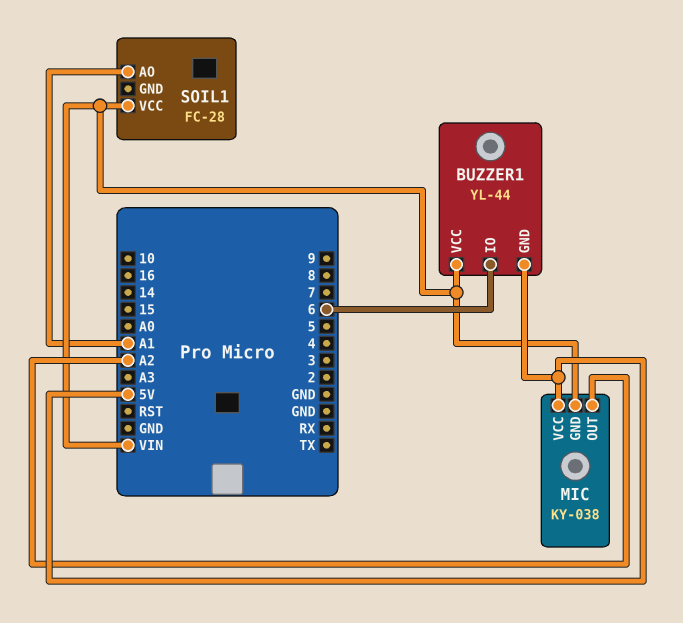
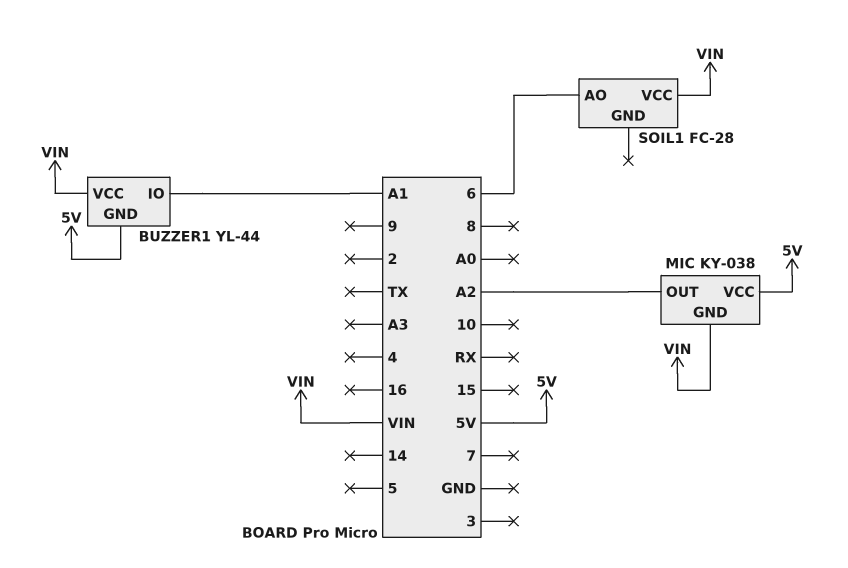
BUZZER1 pin IO: 6 -> A1
SOIL1 pin AO: A1 -> 6

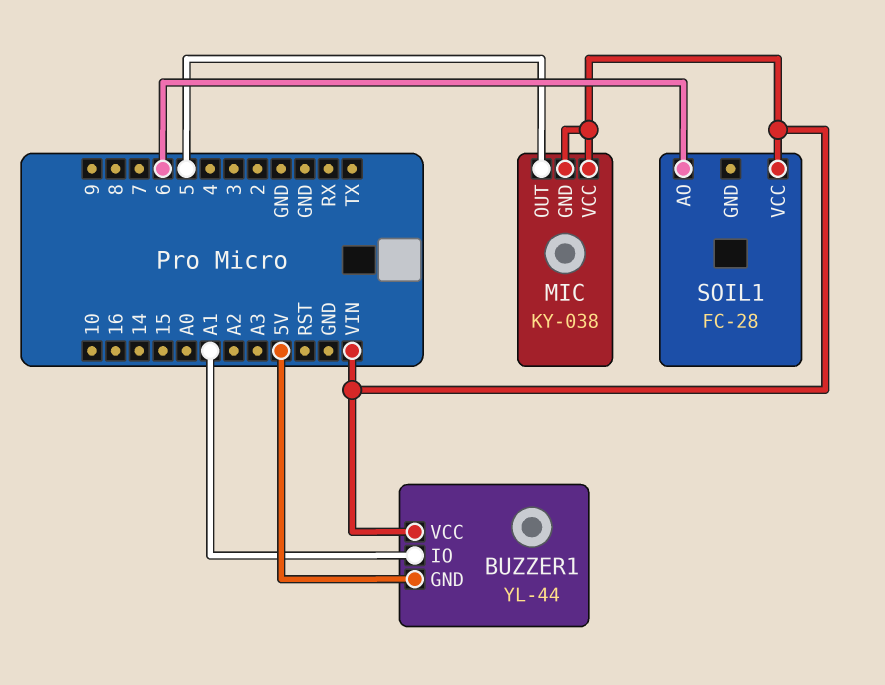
MIC pin OUT: A2 -> 5
MIC pin VCC: 5V -> VIN

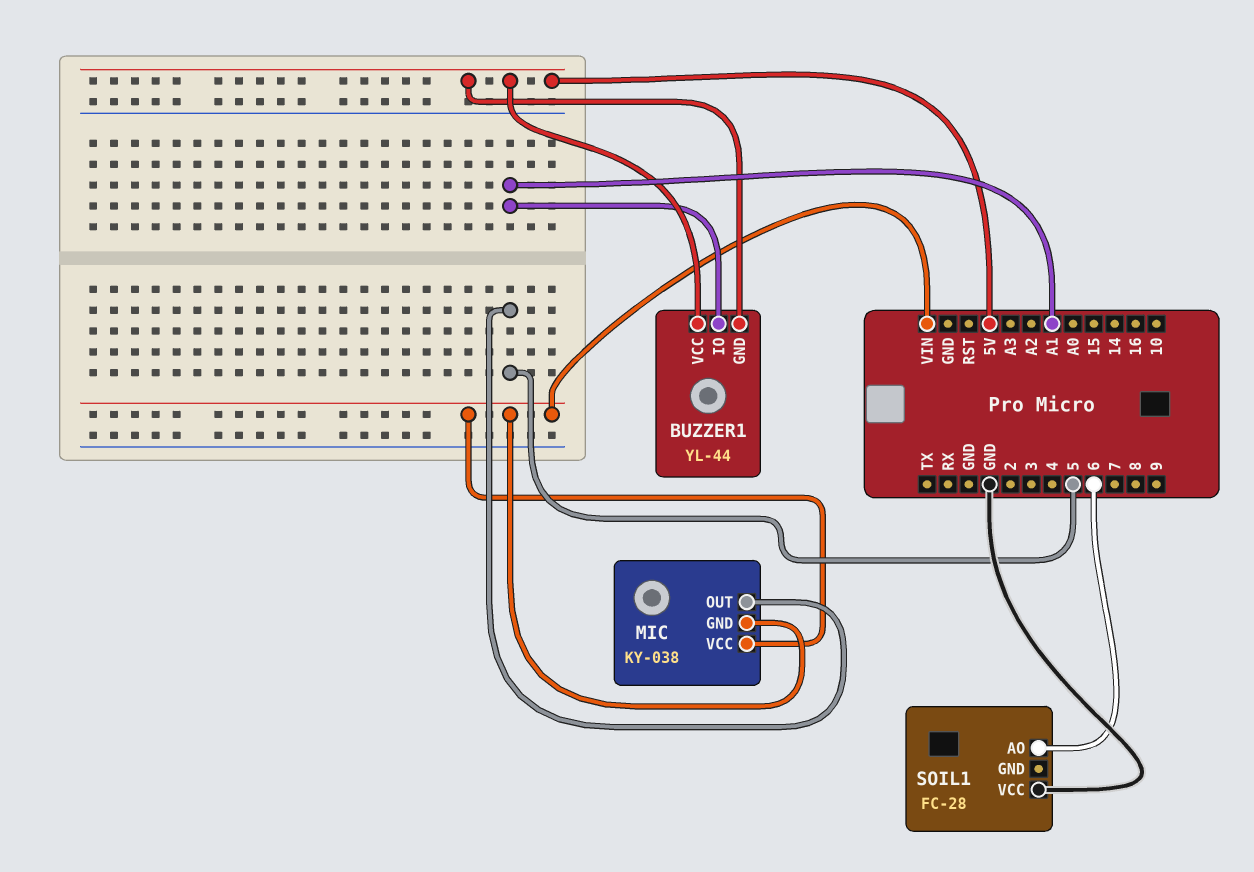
BUZZER1 pin VCC: VIN -> 5V
SOIL1 pin VCC: VIN -> GND

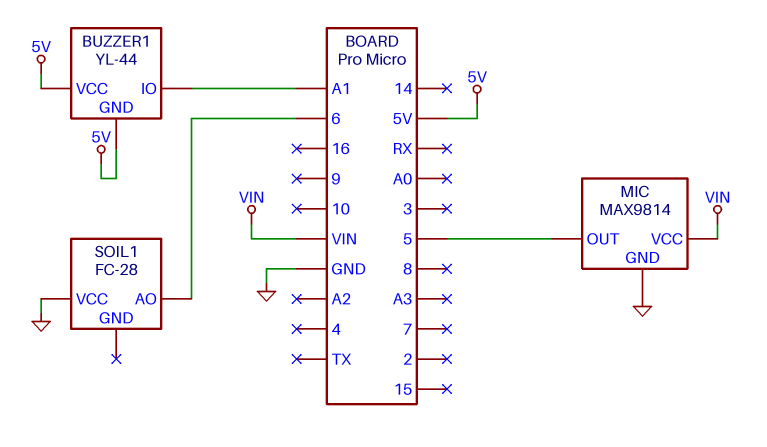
MIC: KY-038 -> MAX9814
MIC pin GND: VIN -> GND

